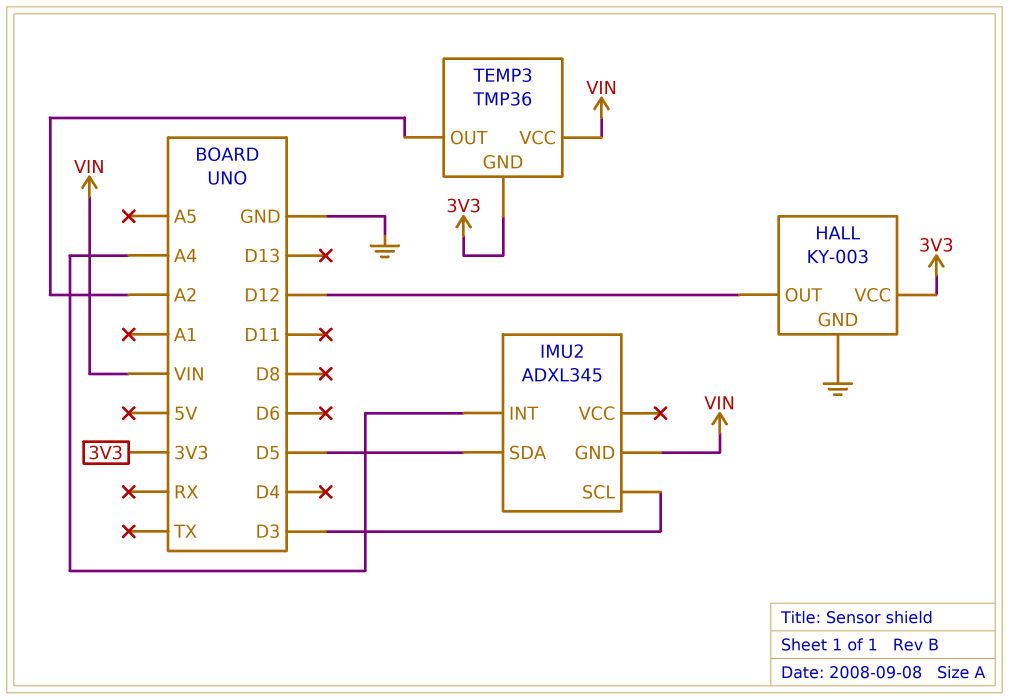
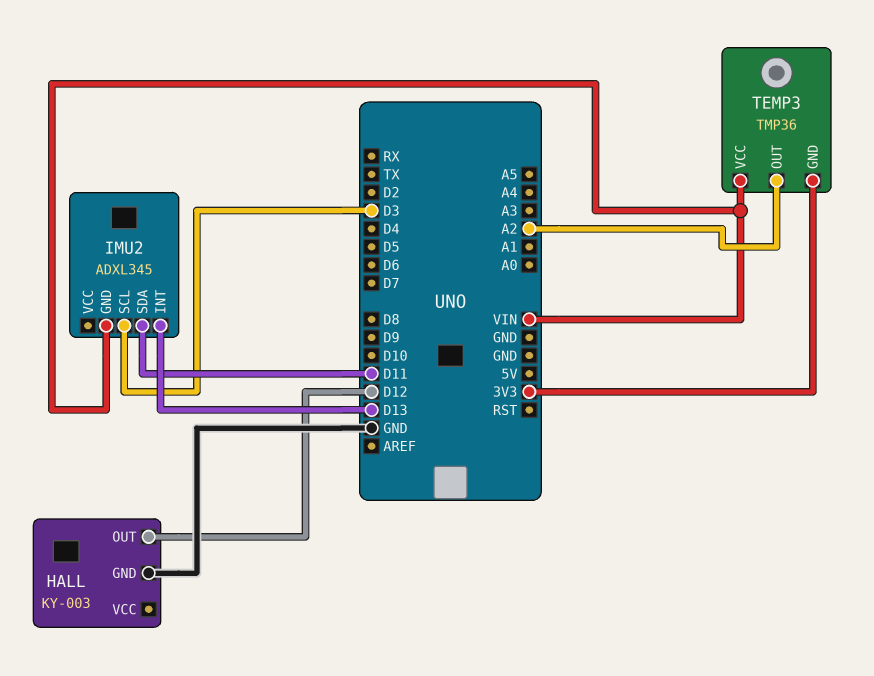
HALL pin VCC: 3V3 -> none
IMU2 pin INT: A4 -> D13
IMU2 pin SDA: D5 -> D11

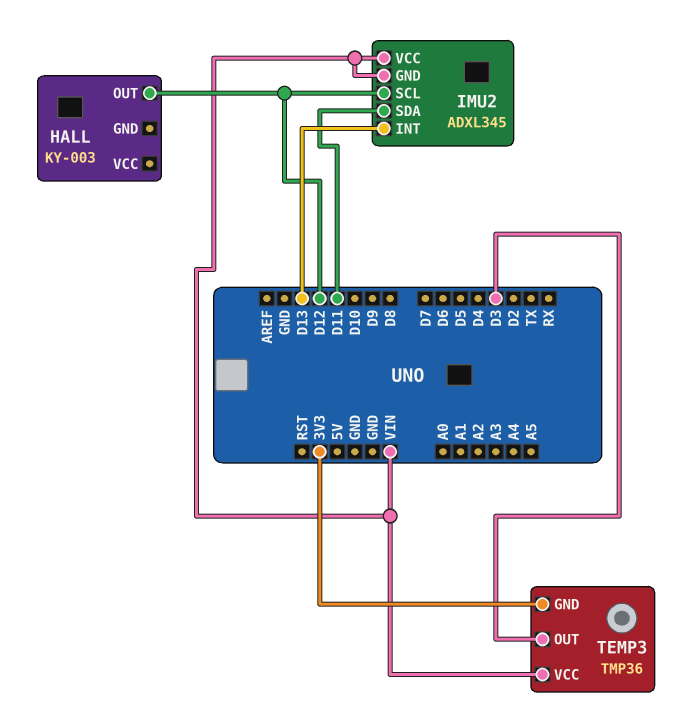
HALL pin GND: GND -> none
IMU2 pin SCL: D3 -> D12
IMU2 pin VCC: none -> VIN
TEMP3 pin OUT: A2 -> D3

